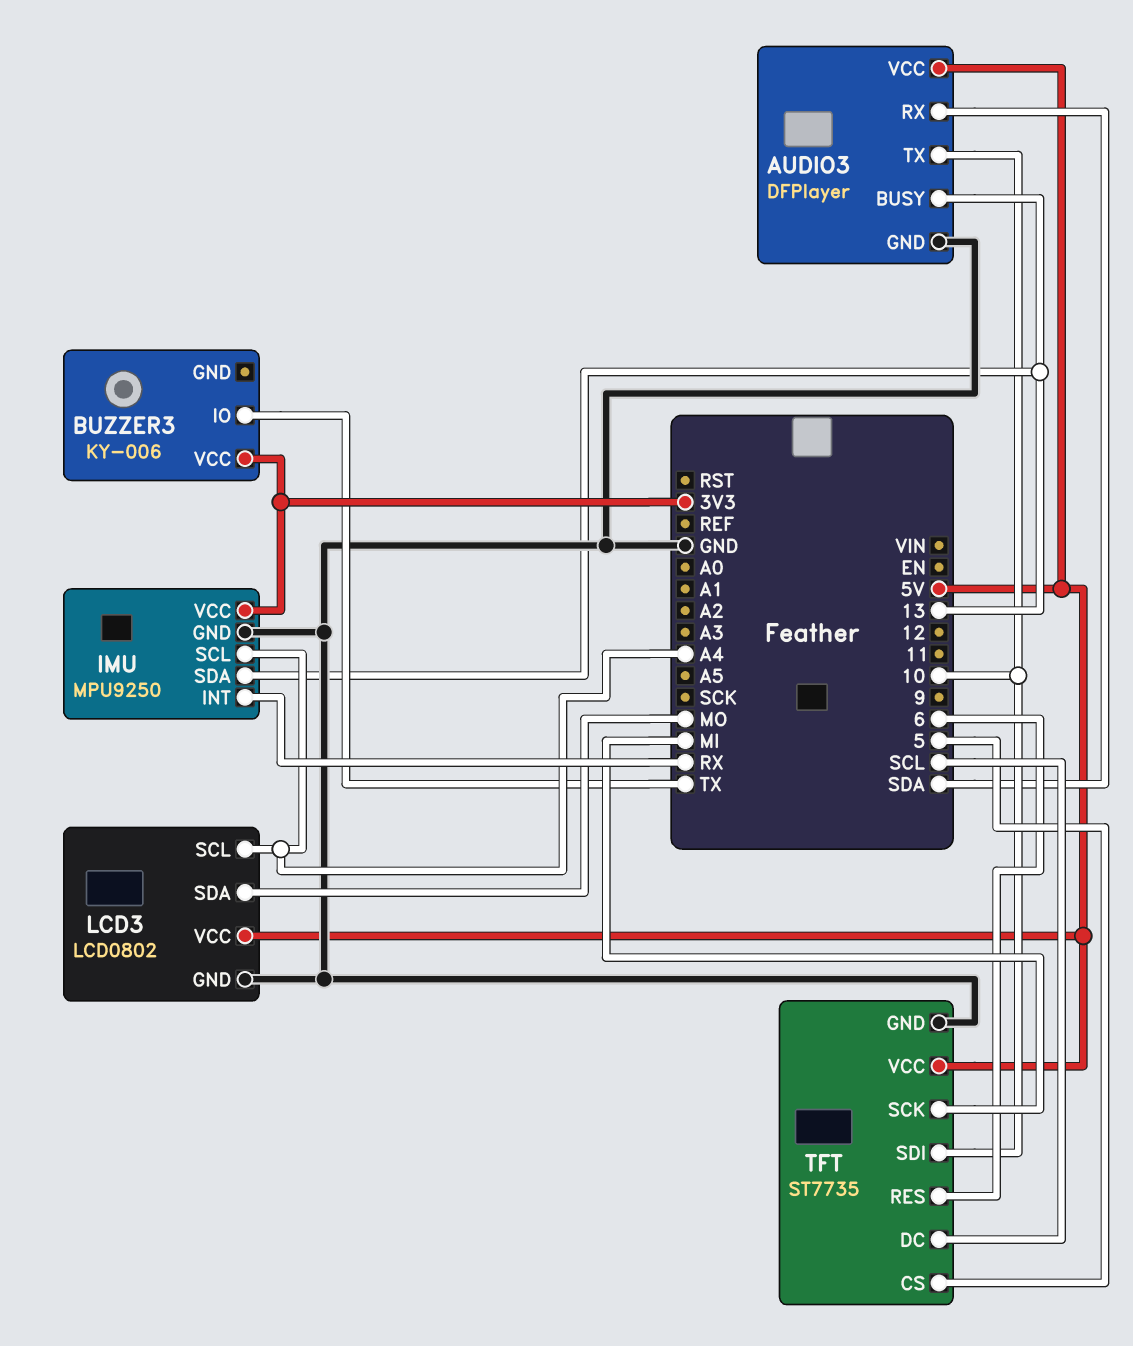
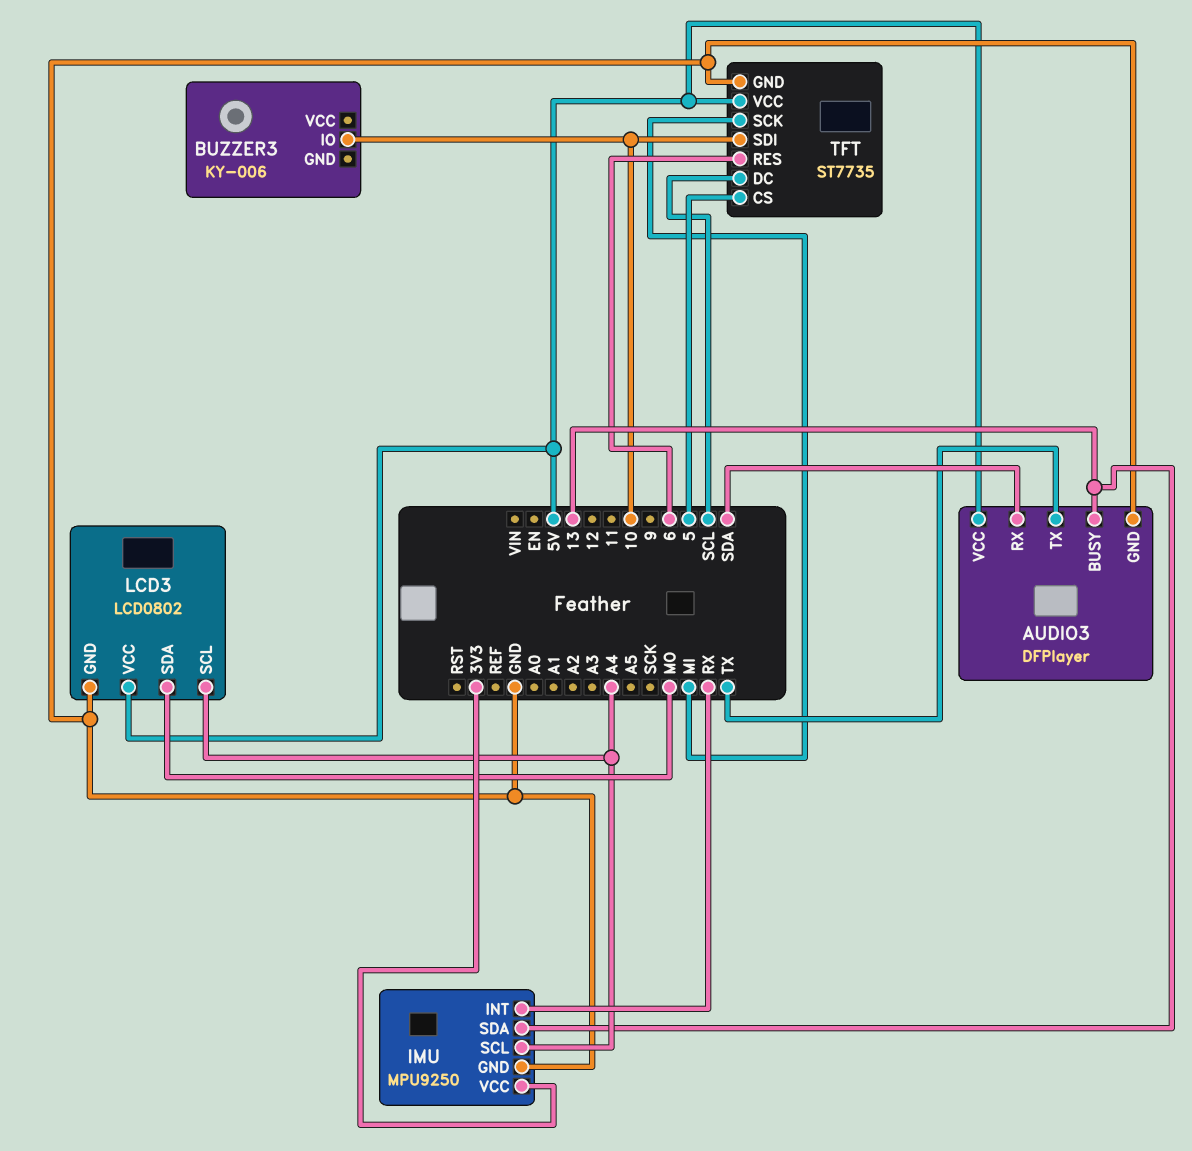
AUDIO3 pin TX: 10 -> TX
BUZZER3 pin IO: TX -> 10
BUZZER3 pin VCC: 3V3 -> none

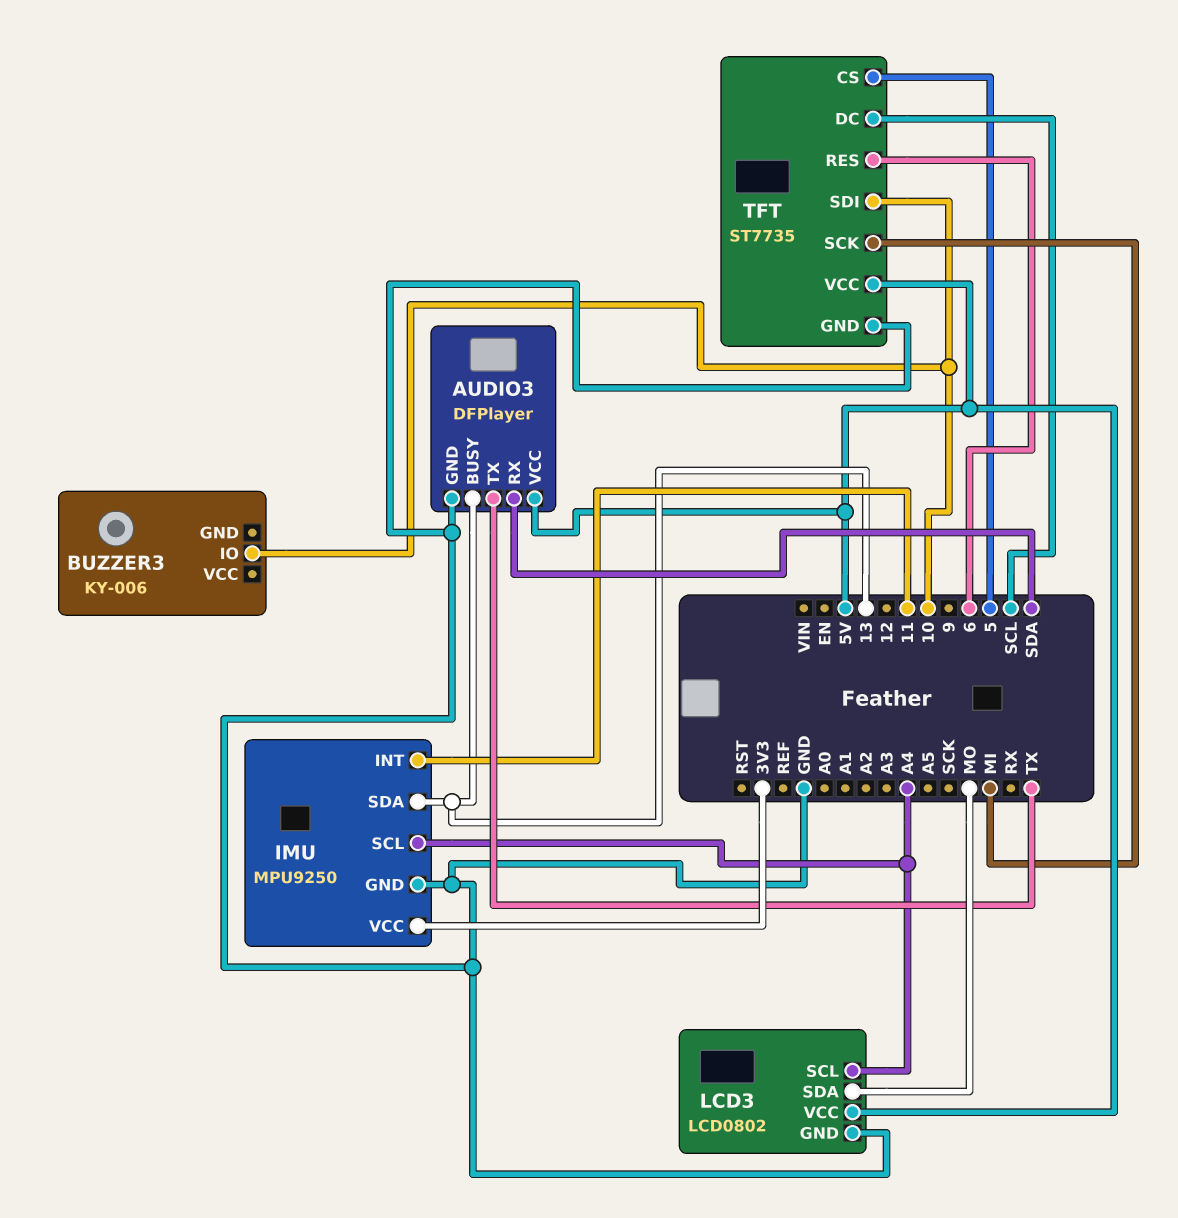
IMU pin INT: RX -> 11

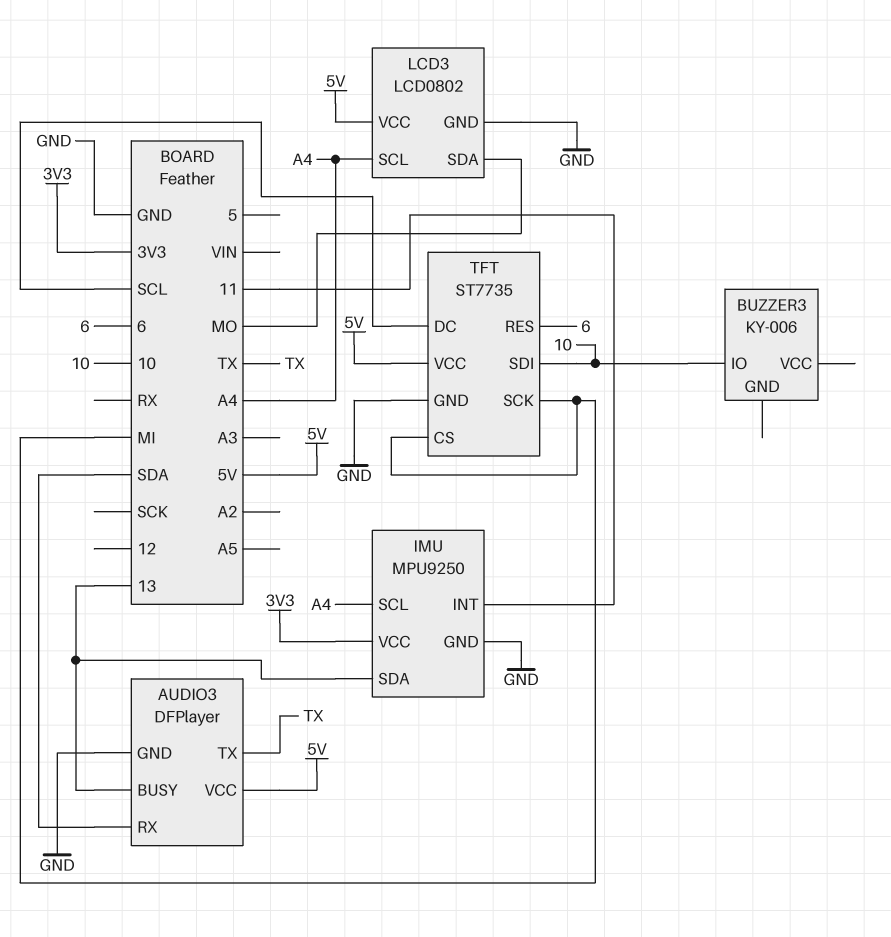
TFT pin CS: 5 -> MI

